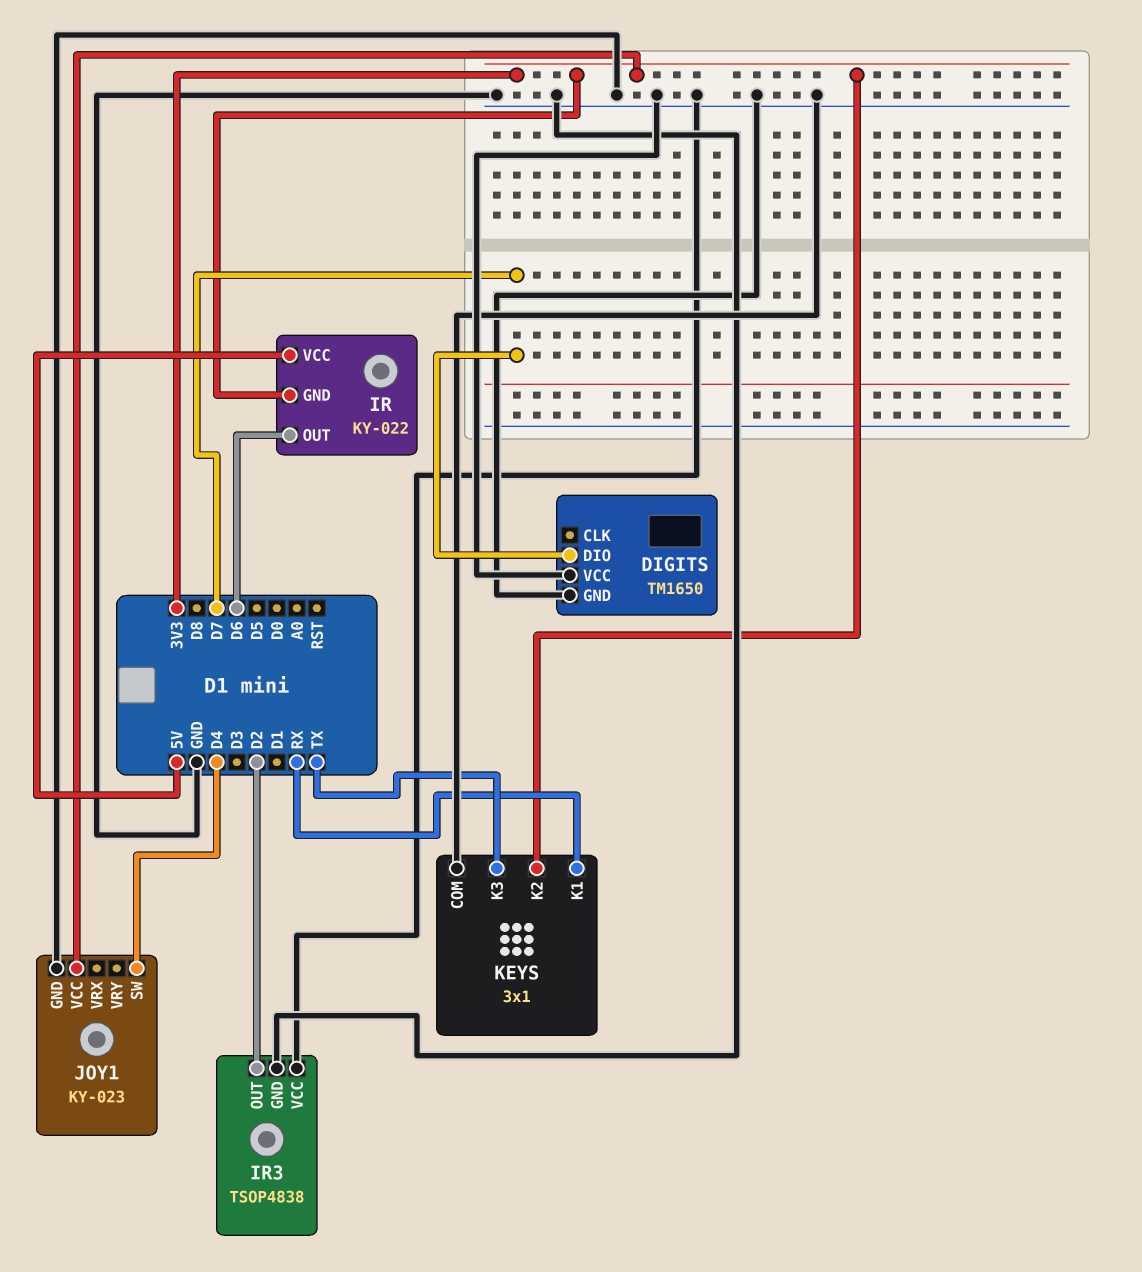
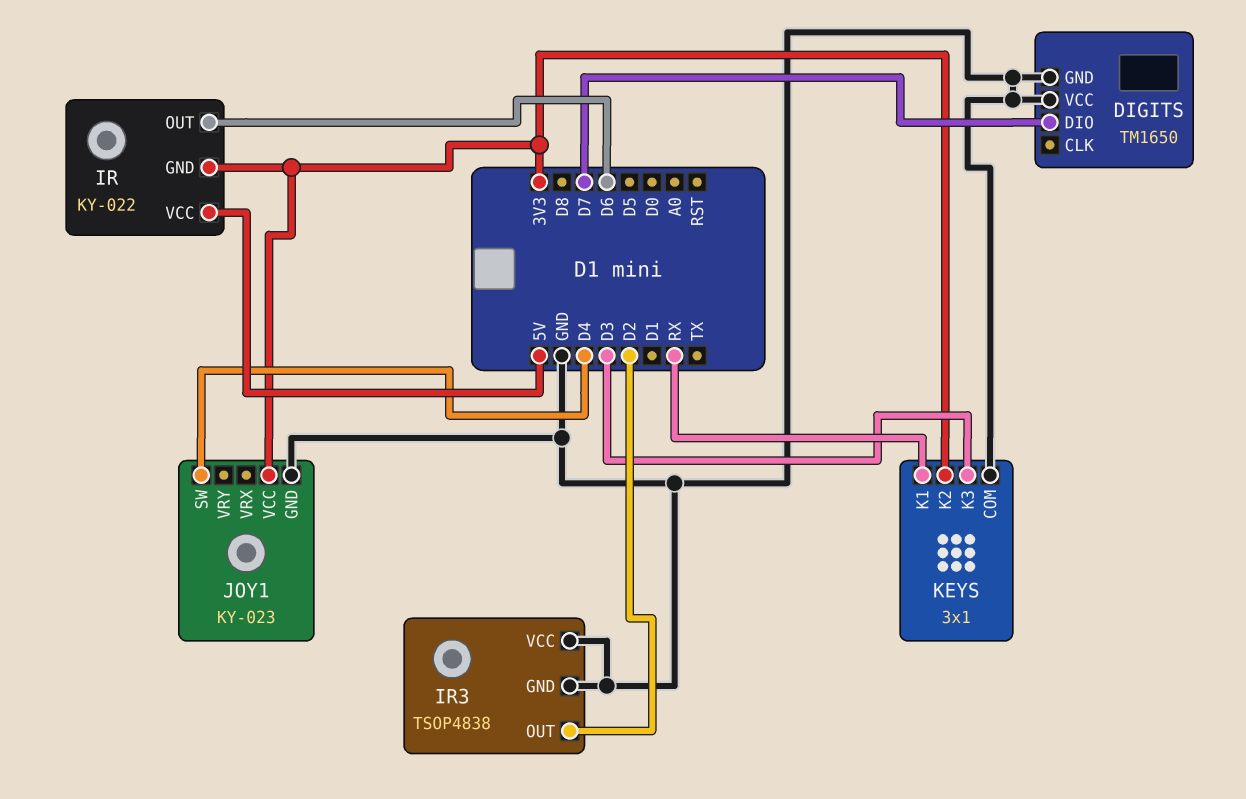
KEYS pin K3: TX -> D3

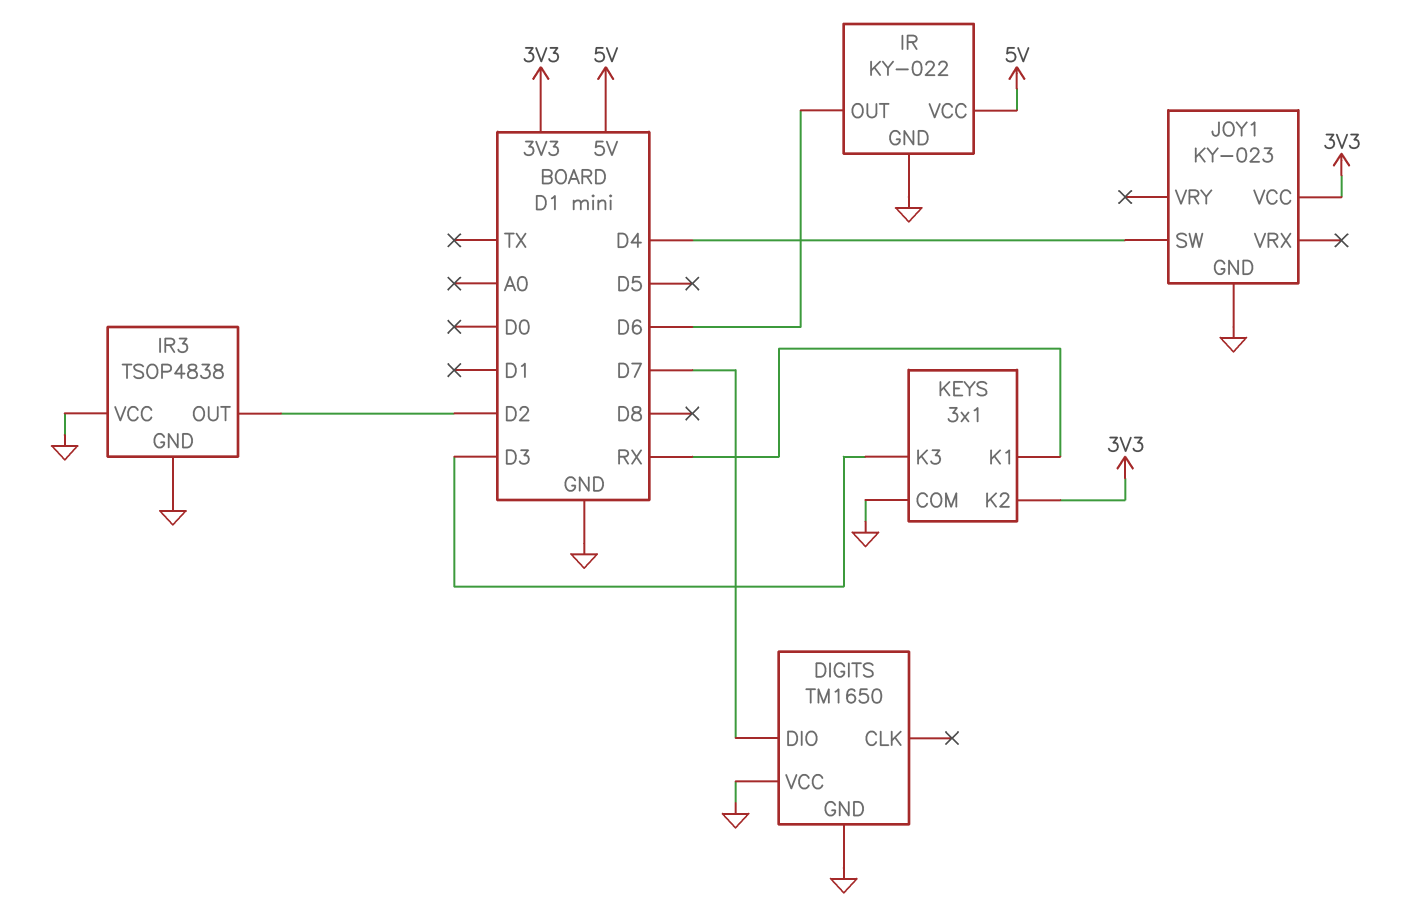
IR pin GND: 3V3 -> GND

